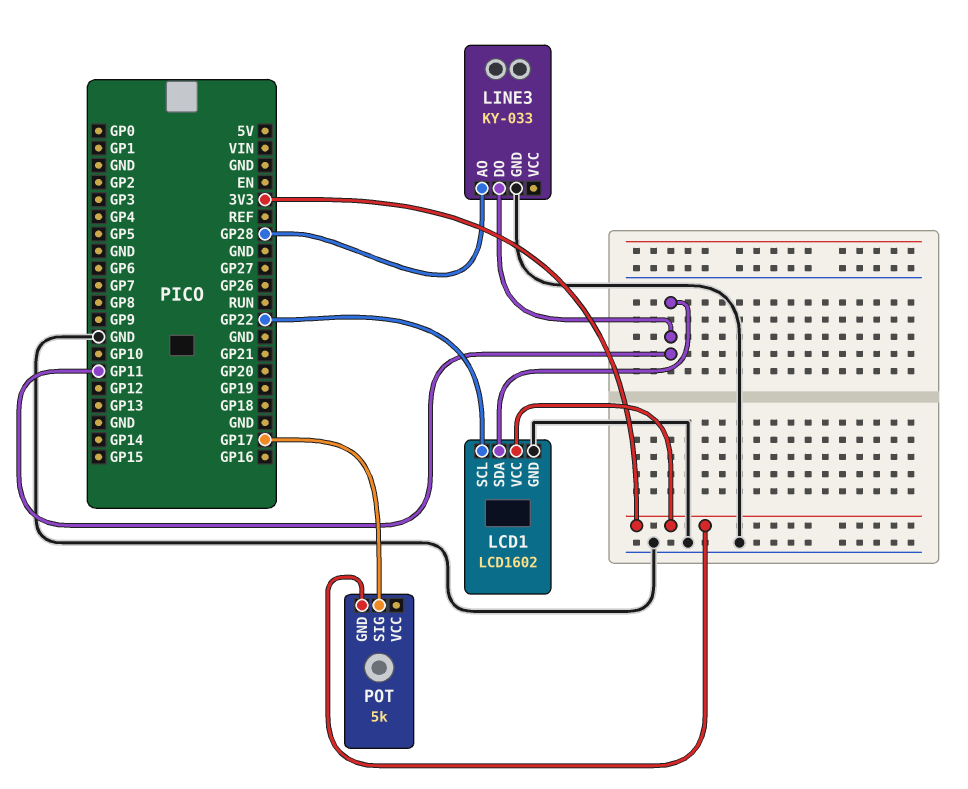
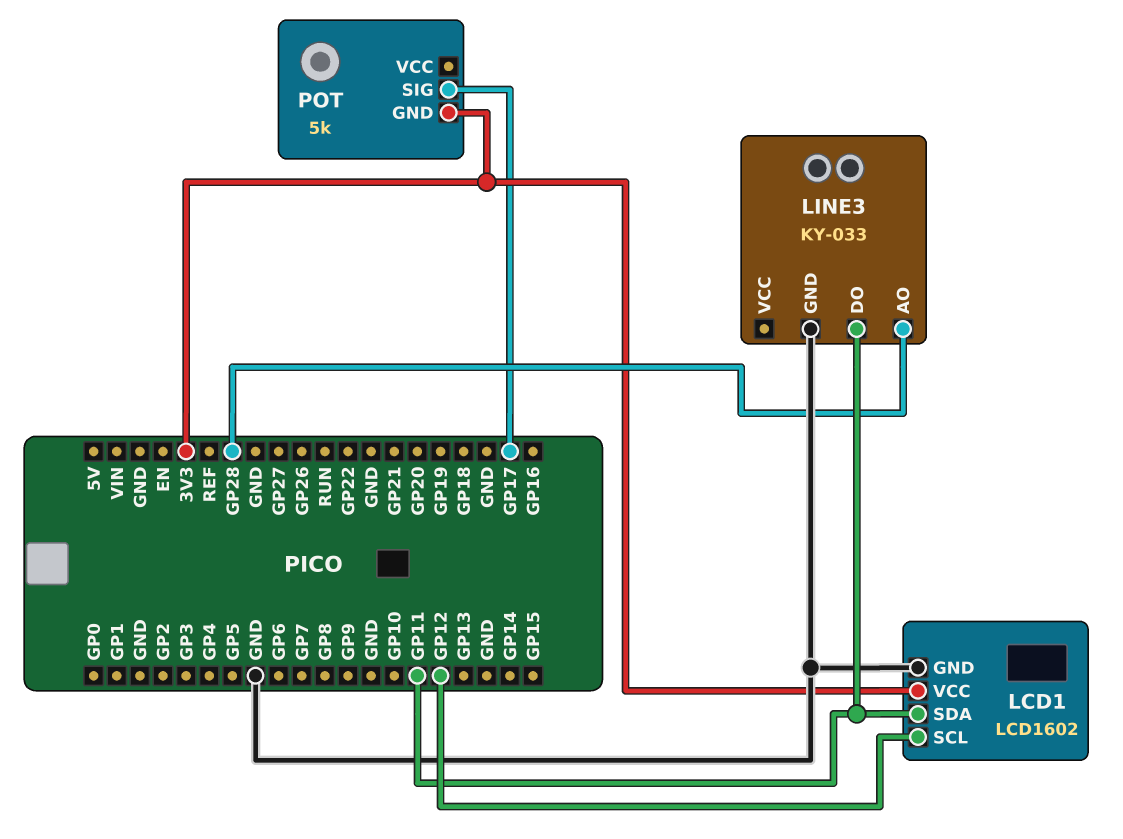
LCD1 pin SCL: GP22 -> GP12

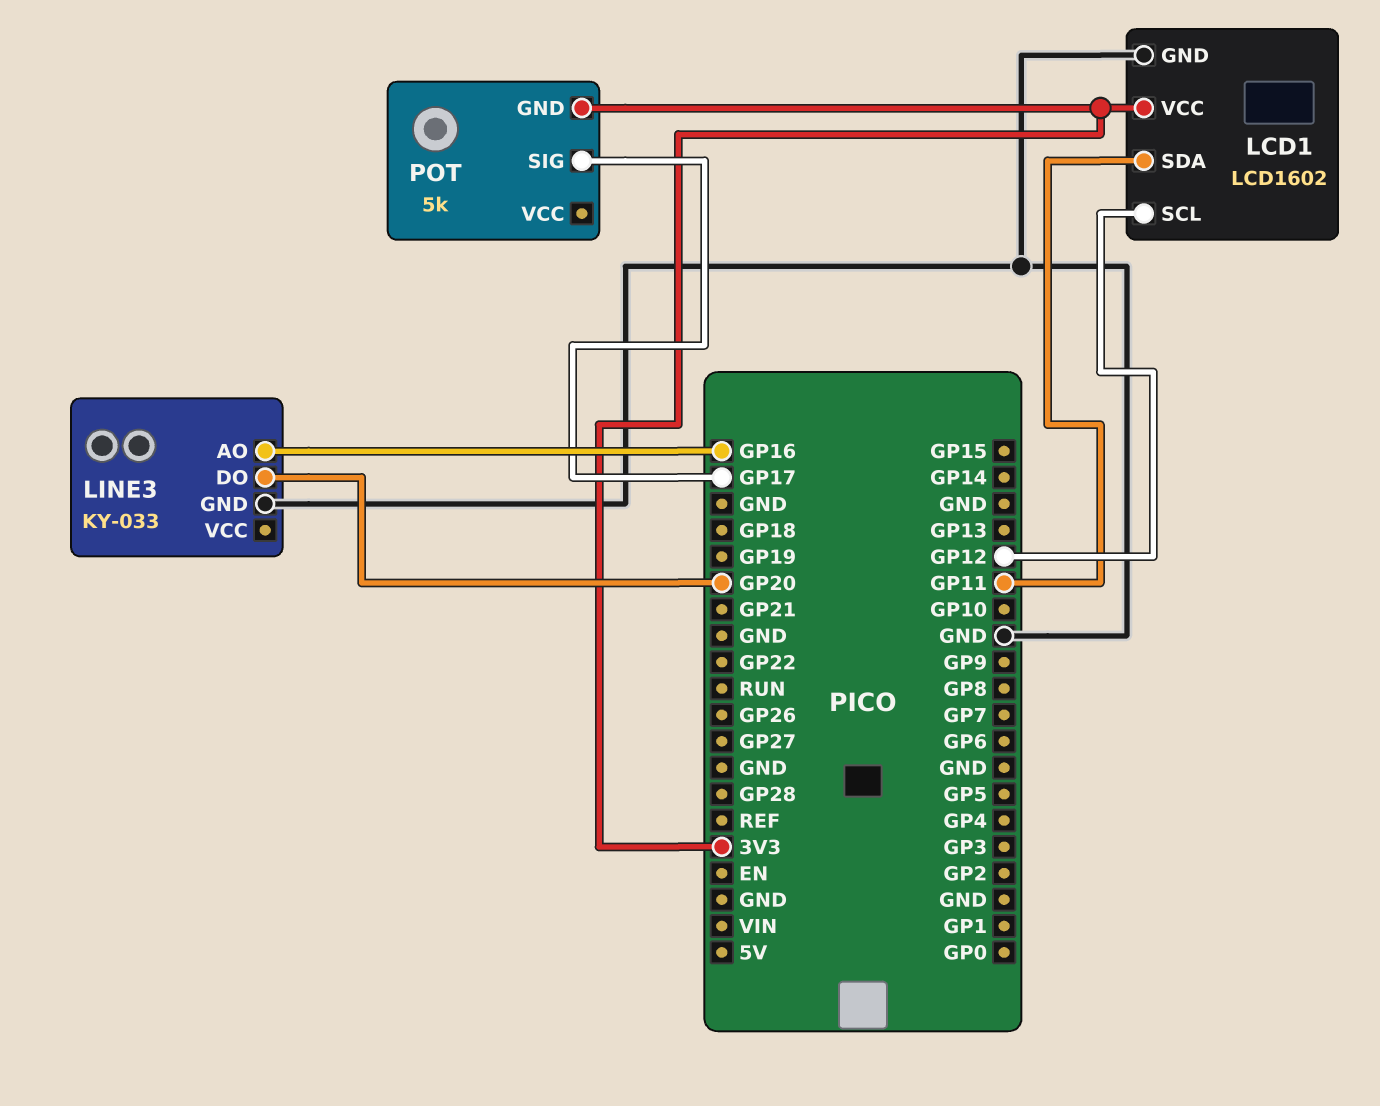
LINE3 pin AO: GP28 -> GP16
LINE3 pin DO: GP11 -> GP20

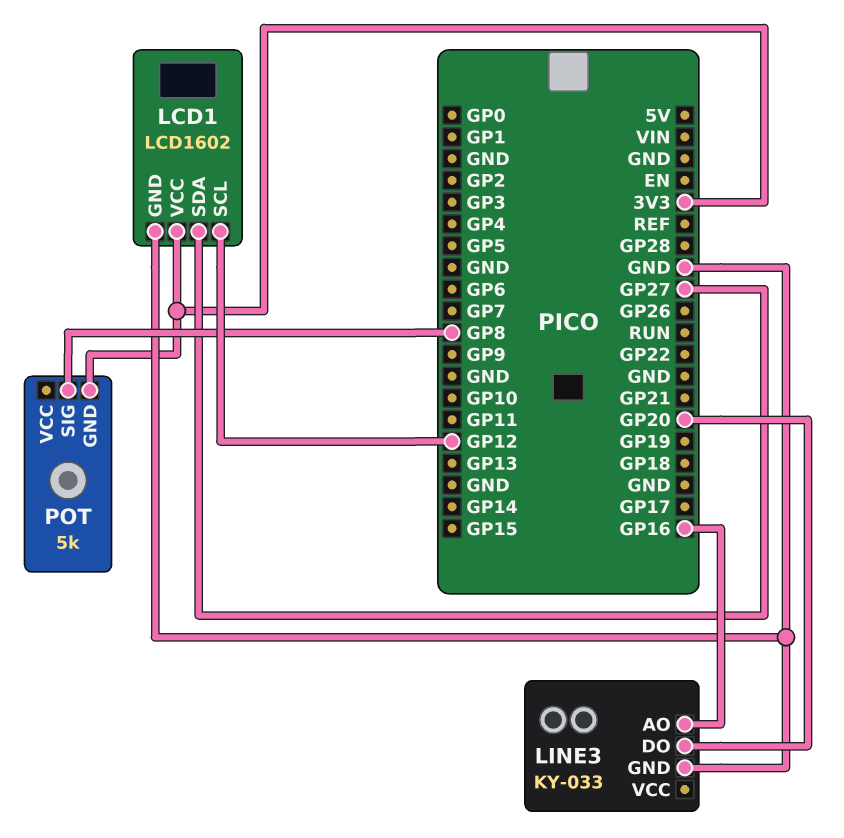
LCD1 pin SDA: GP11 -> GP27
POT pin SIG: GP17 -> GP8

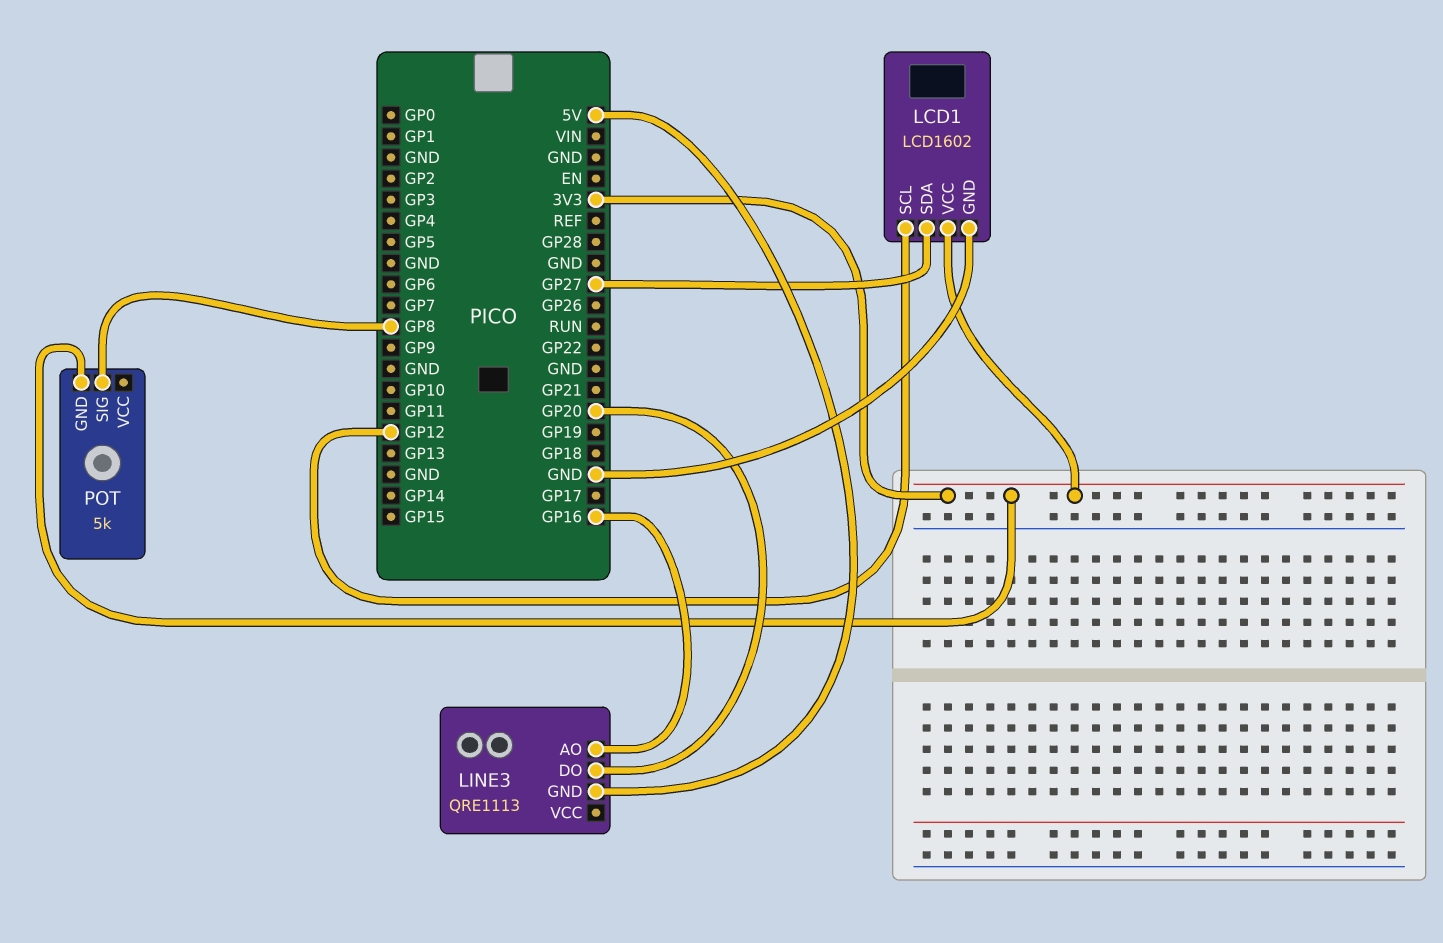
LINE3: KY-033 -> QRE1113
LINE3 pin GND: GND -> 5V

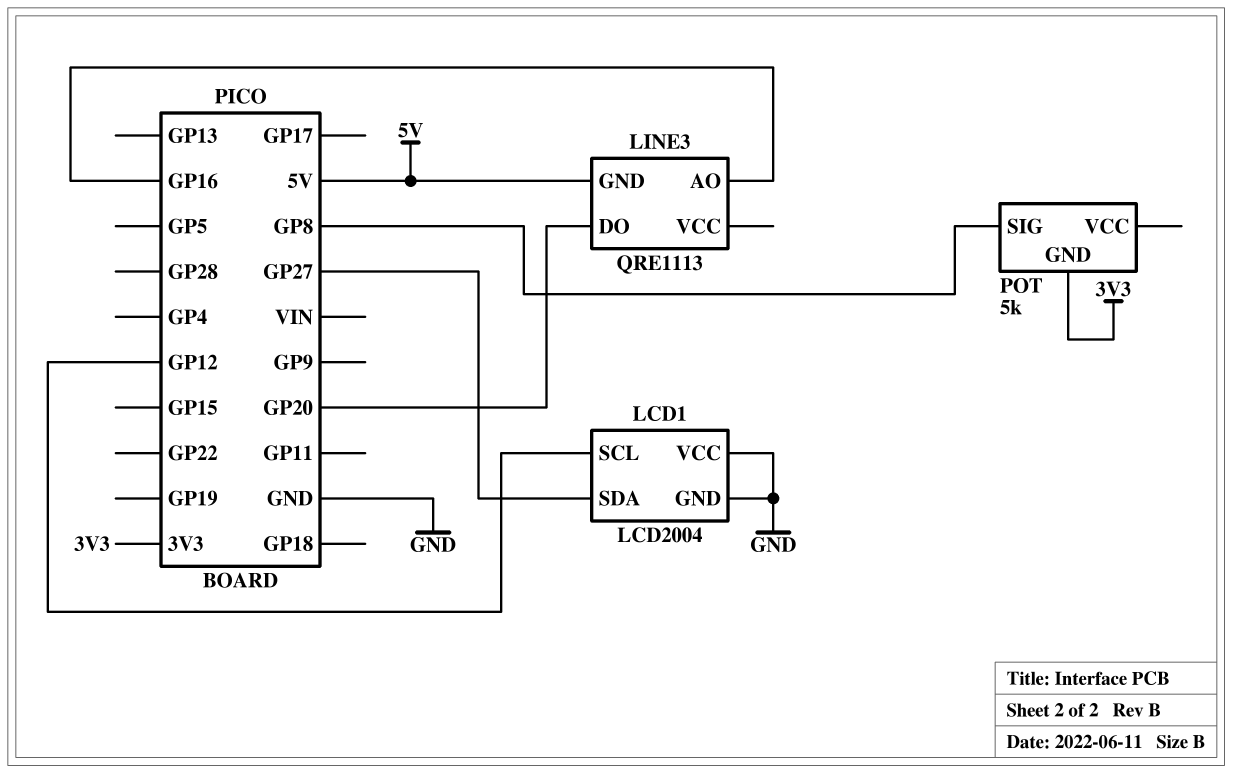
LCD1: LCD1602 -> LCD2004
LCD1 pin VCC: 3V3 -> GND

